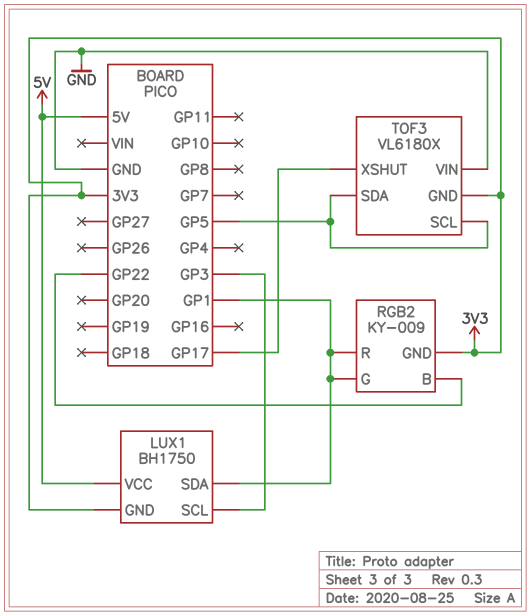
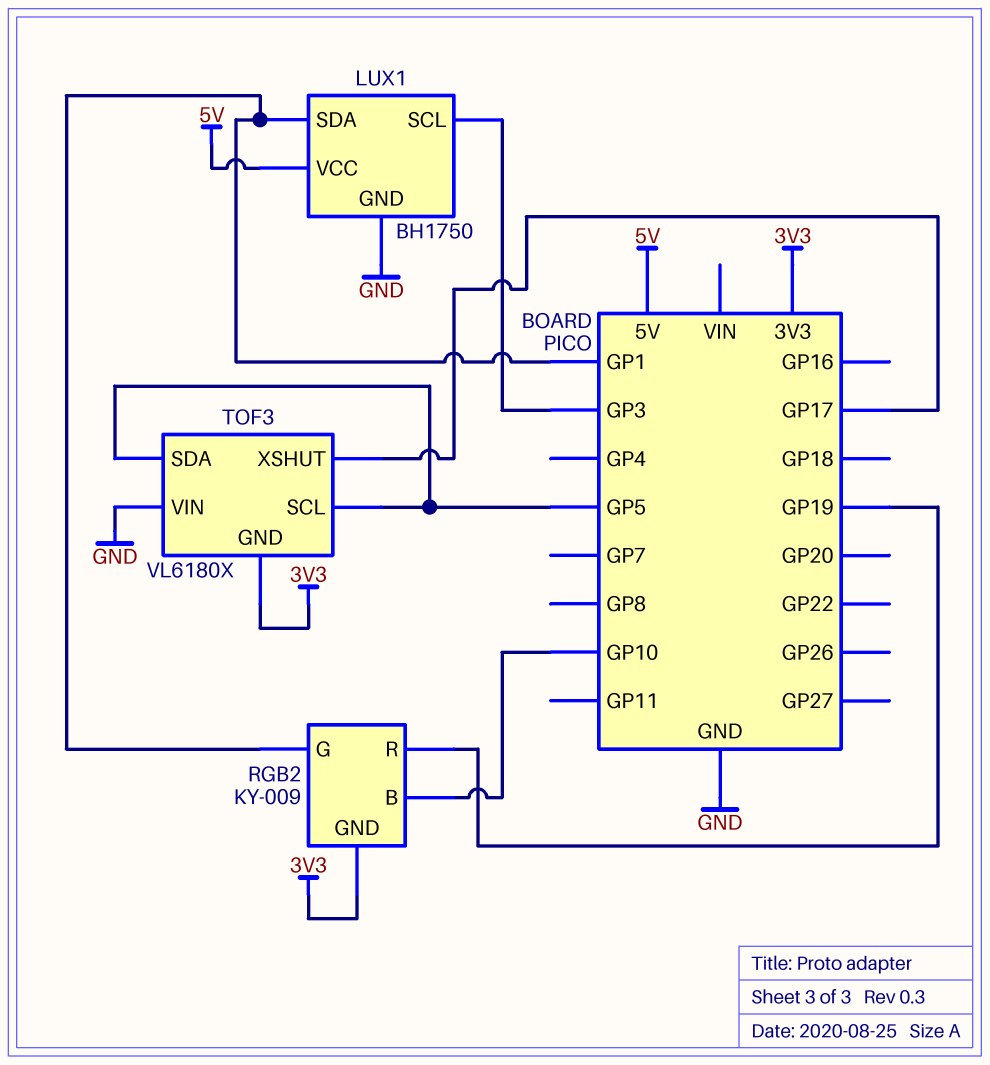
LUX1 pin GND: 3V3 -> GND
RGB2 pin B: GP22 -> GP10
RGB2 pin R: GP1 -> GP19

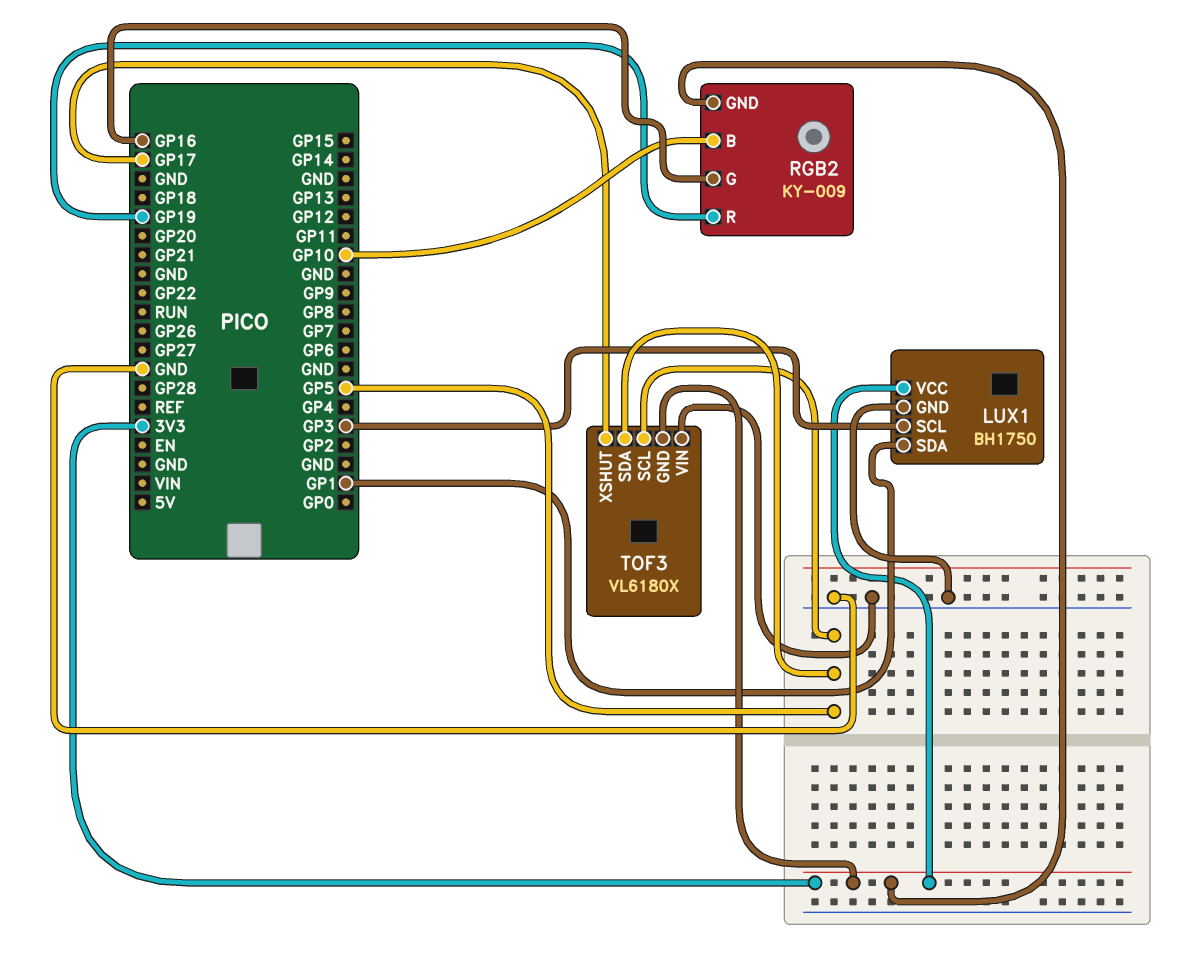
LUX1 pin VCC: 5V -> 3V3
RGB2 pin G: GP1 -> GP16

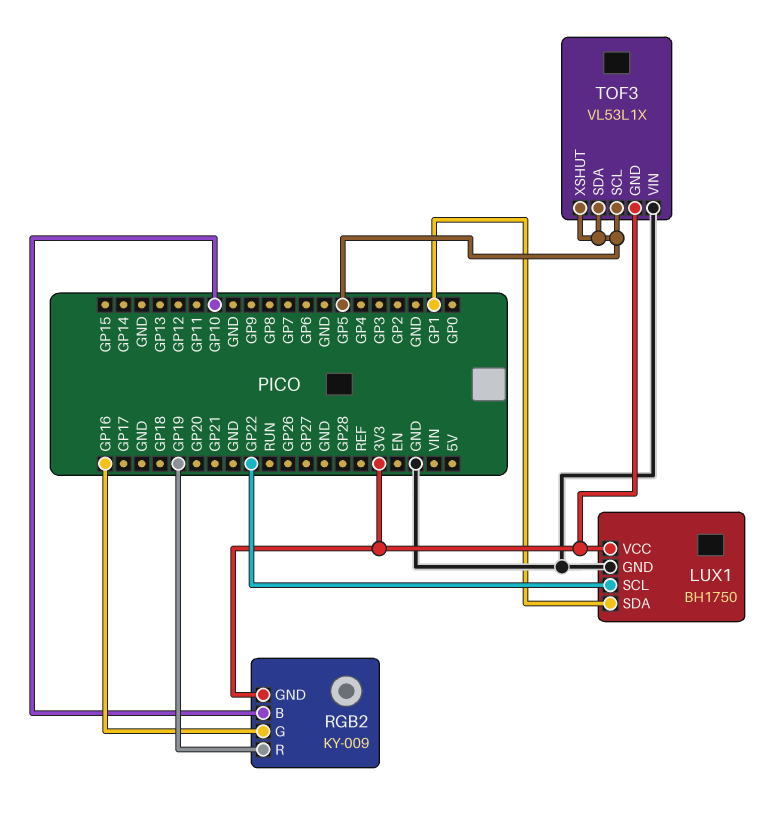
LUX1 pin SCL: GP3 -> GP22
TOF3: VL6180X -> VL53L1X
TOF3 pin XSHUT: GP17 -> GP5

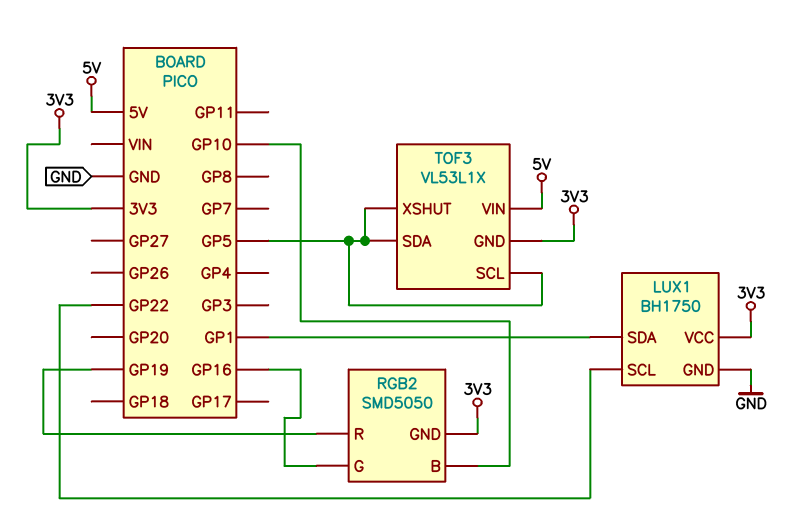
RGB2: KY-009 -> SMD5050
TOF3 pin VIN: GND -> 5V

